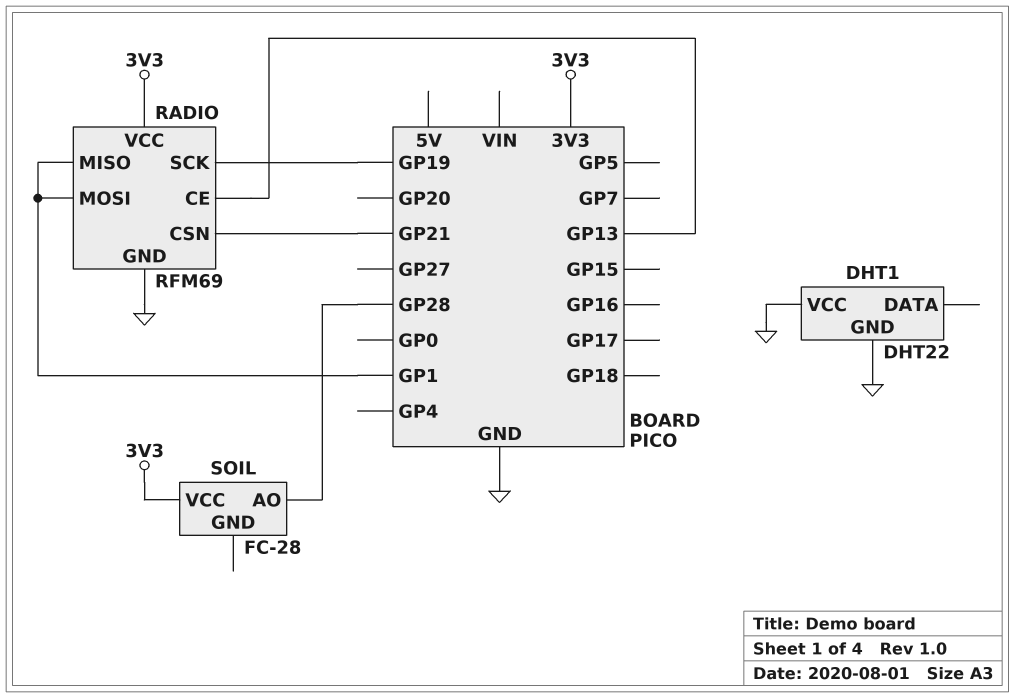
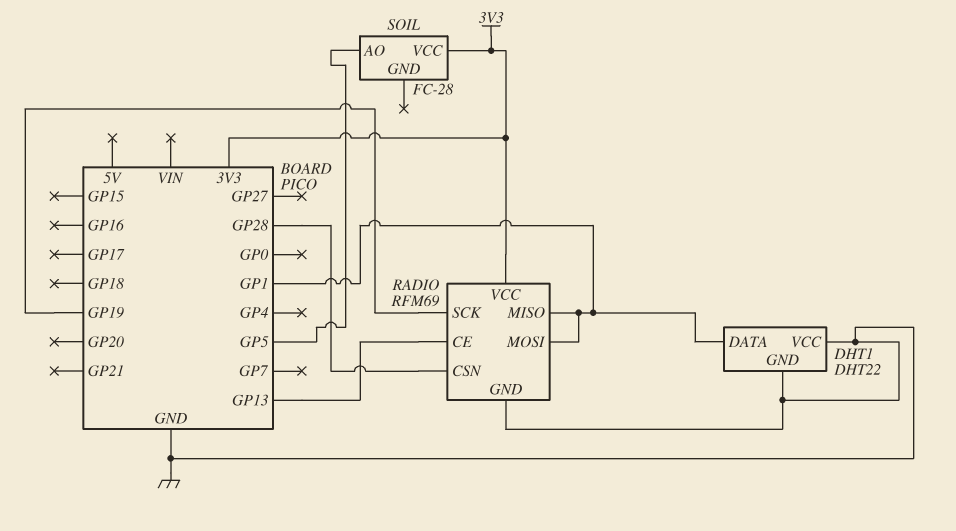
DHT1 pin DATA: none -> GP1
RADIO pin CSN: GP21 -> GP28
SOIL pin AO: GP28 -> GP5

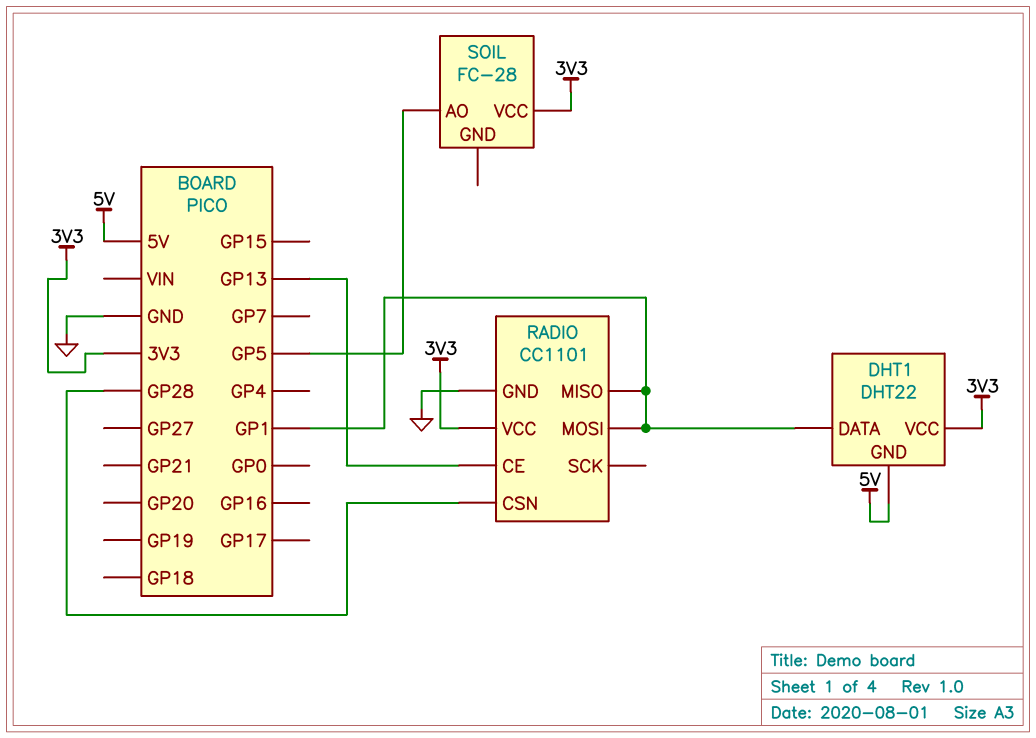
DHT1 pin GND: GND -> 5V
DHT1 pin VCC: GND -> 3V3
RADIO: RFM69 -> CC1101
RADIO pin SCK: GP19 -> none

